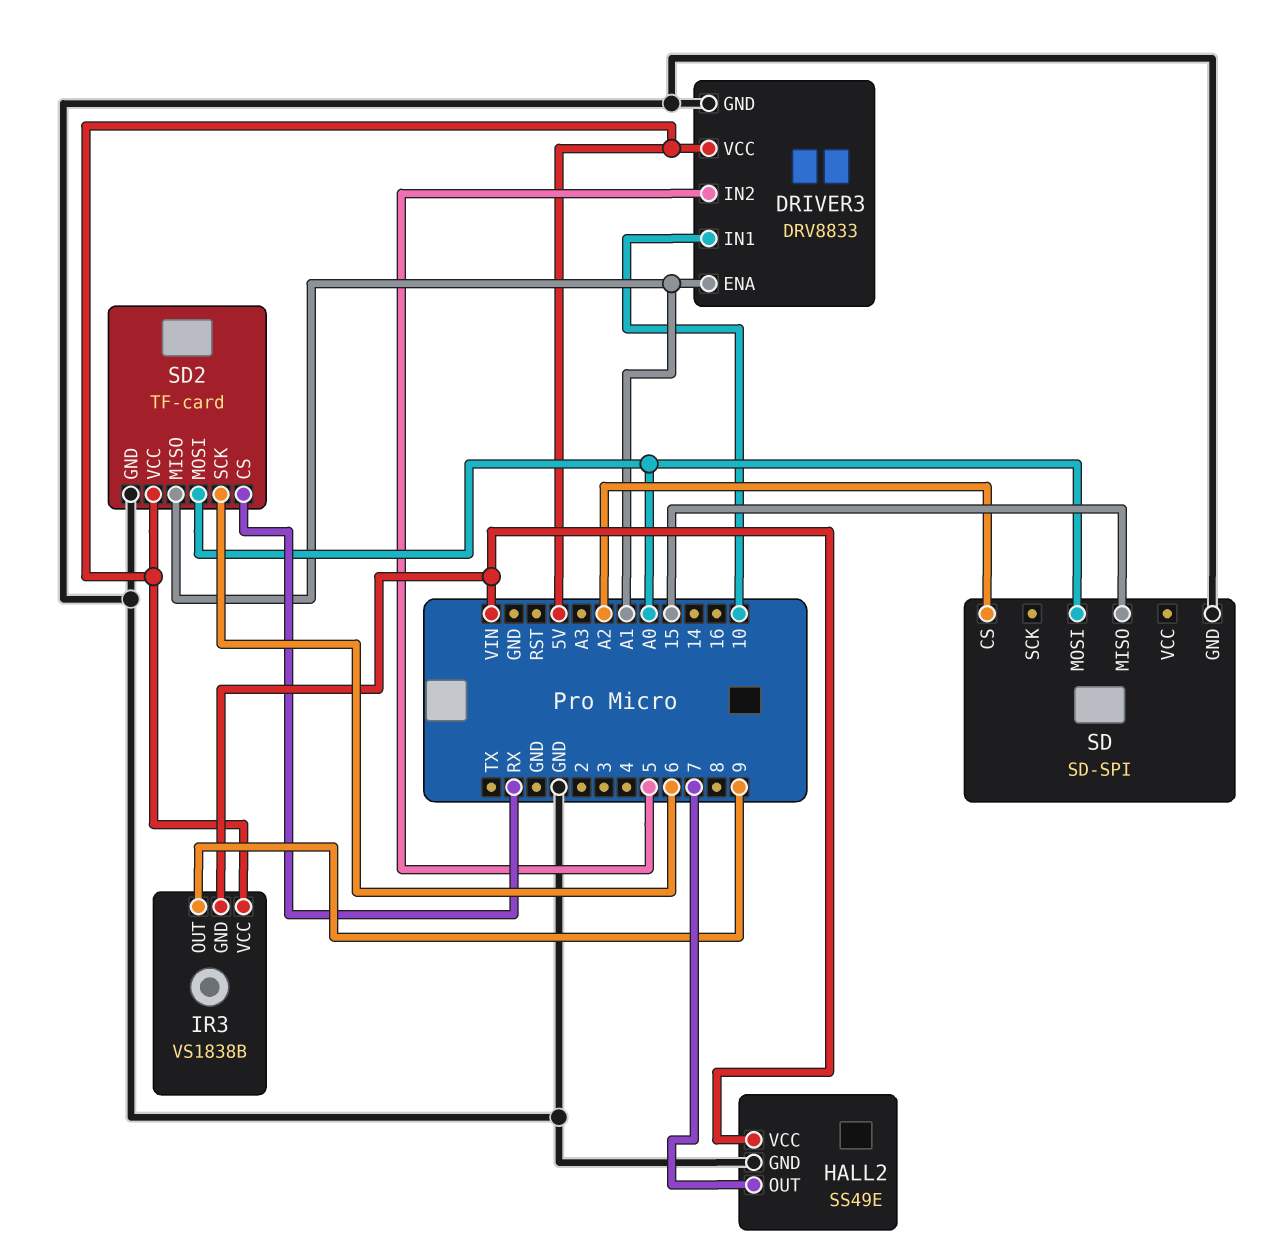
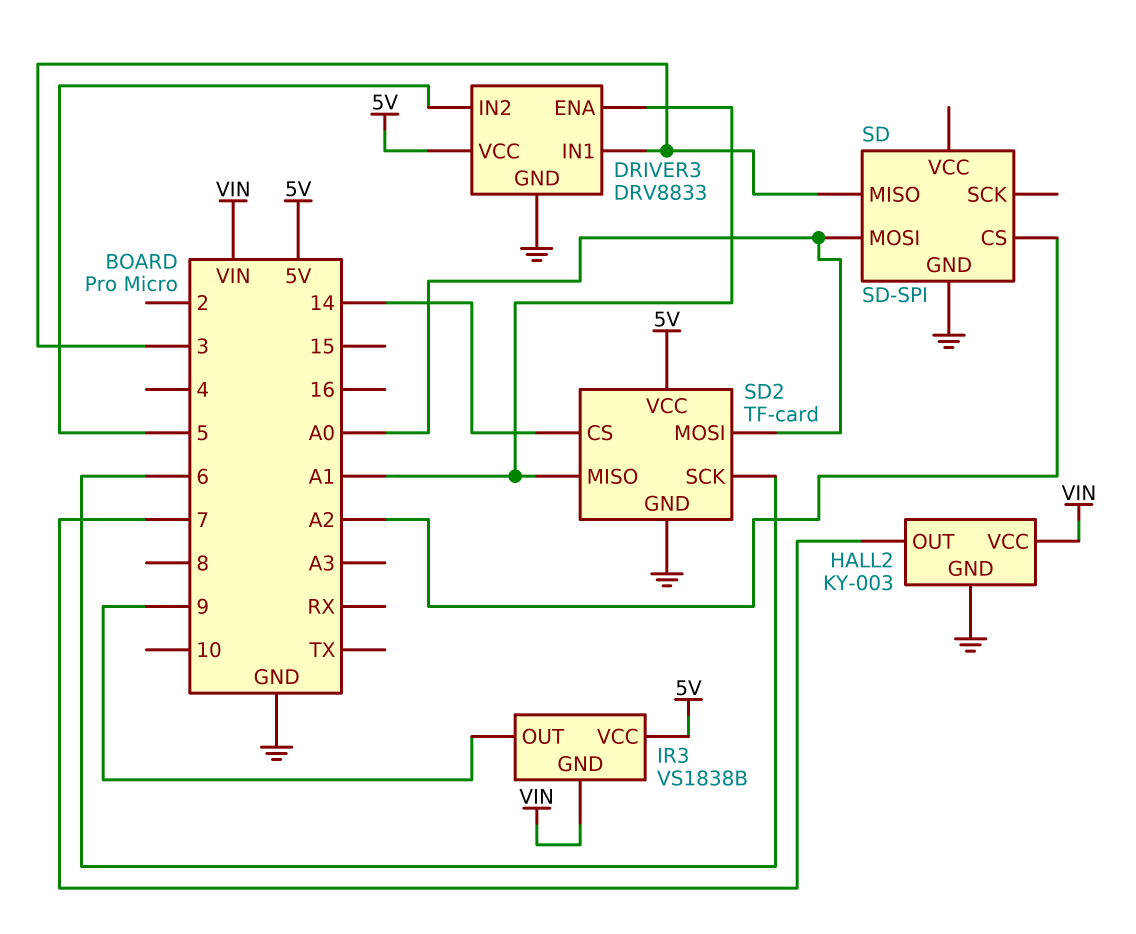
DRIVER3 pin IN1: 10 -> 3
HALL2: SS49E -> KY-003
SD pin MISO: 15 -> 3
SD2 pin CS: RX -> 14

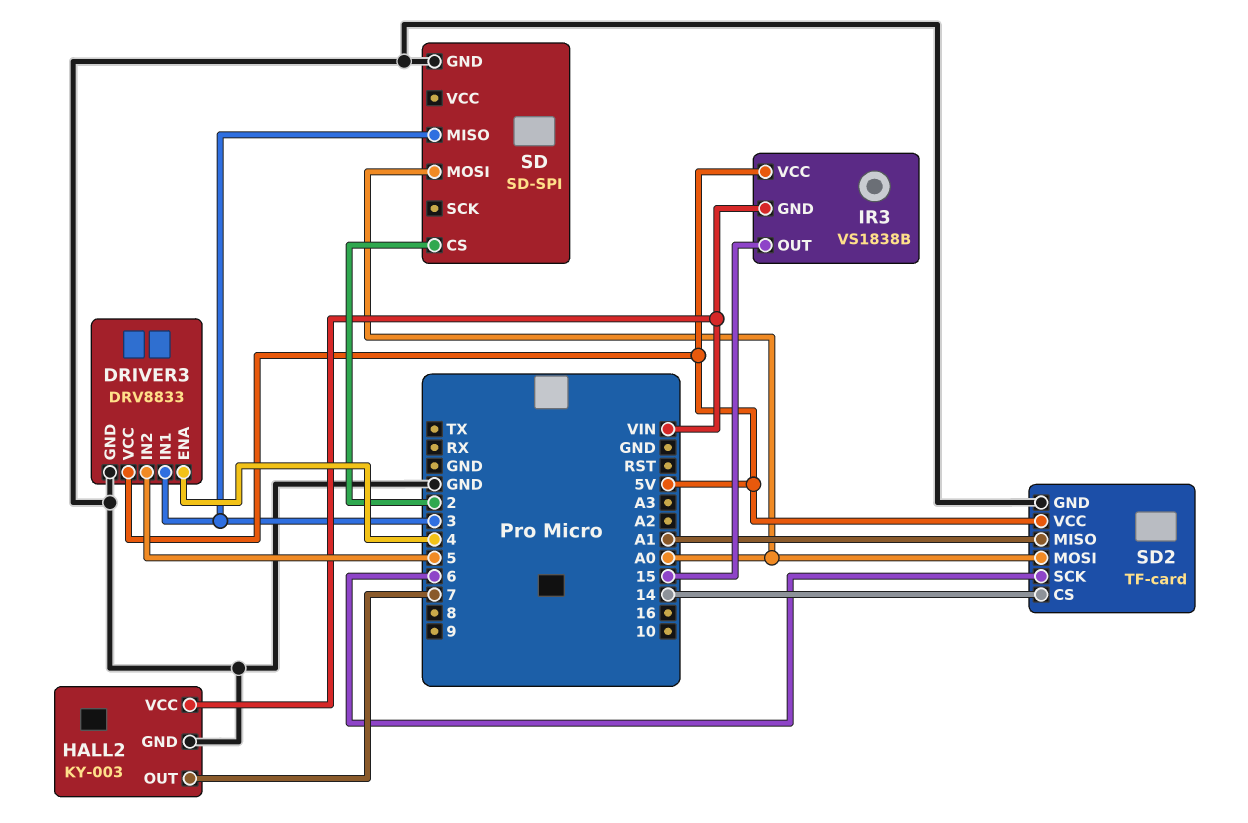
DRIVER3 pin ENA: A1 -> 4
IR3 pin OUT: 9 -> 15
SD pin CS: A2 -> 2

